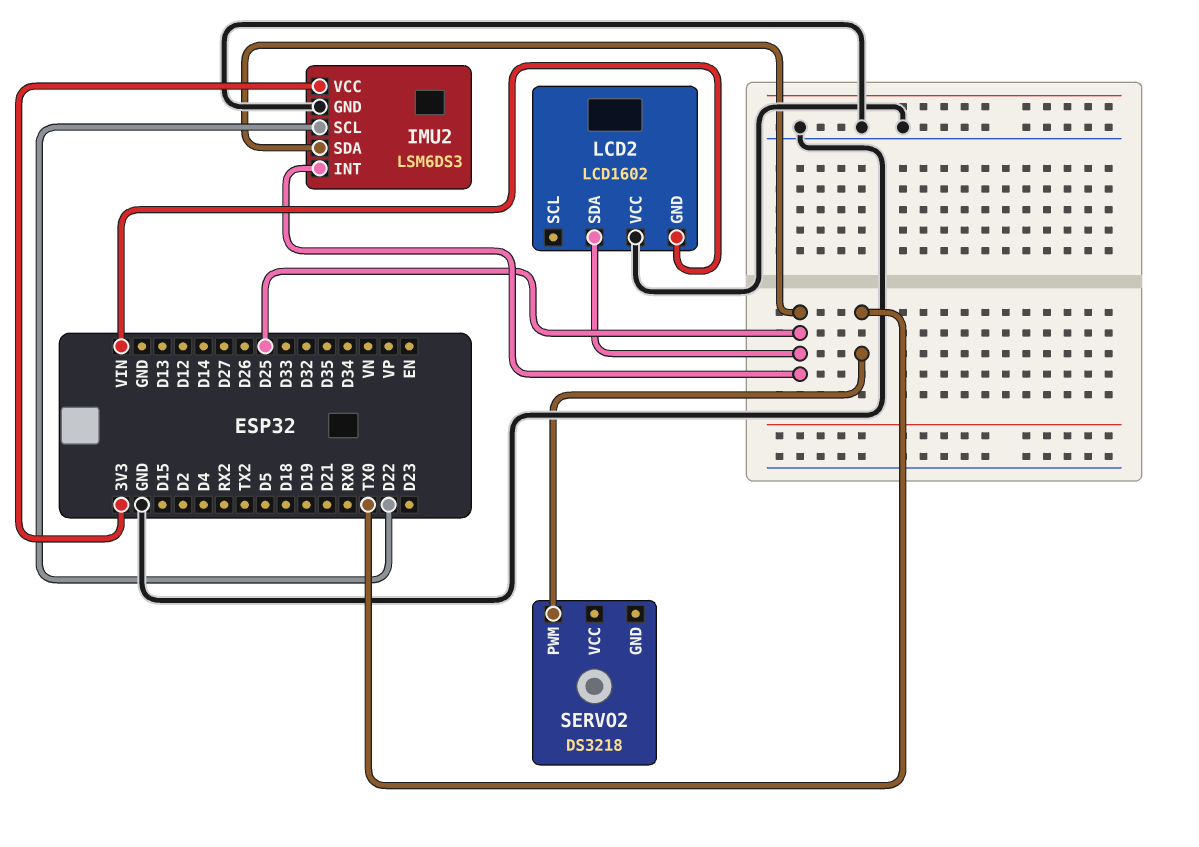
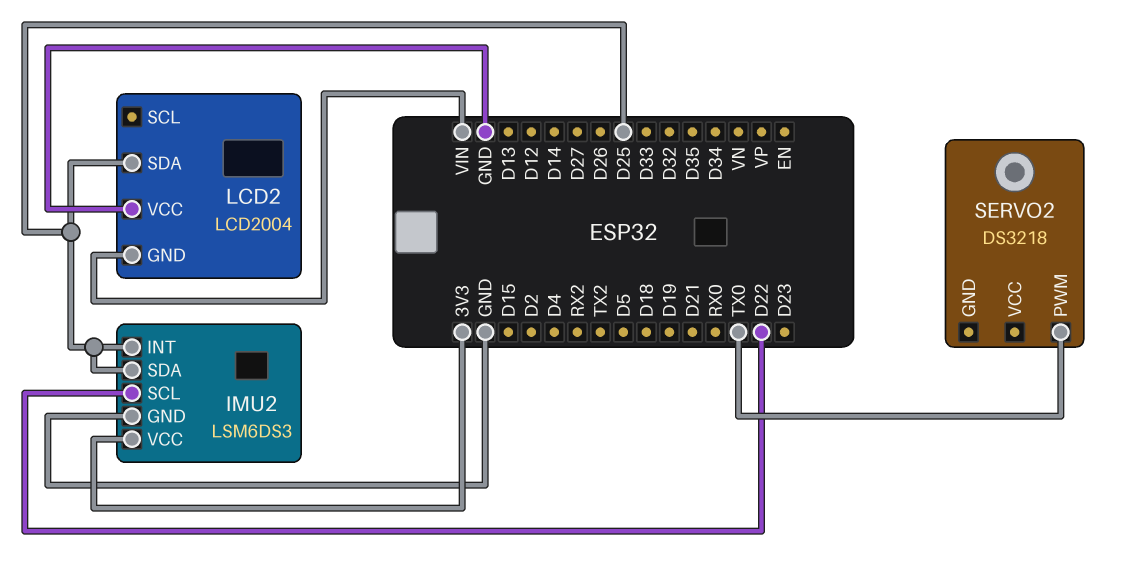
LCD2: LCD1602 -> LCD2004

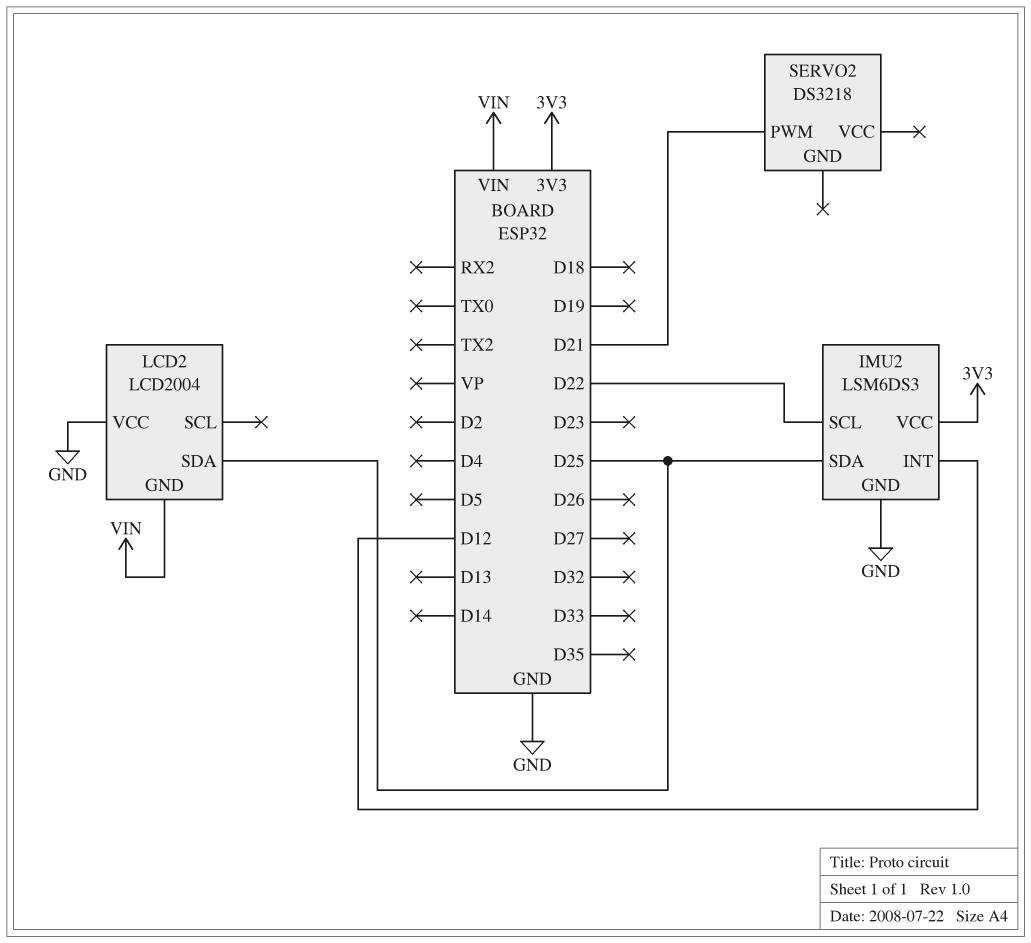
IMU2 pin INT: D25 -> D12
SERVO2 pin PWM: TX0 -> D21

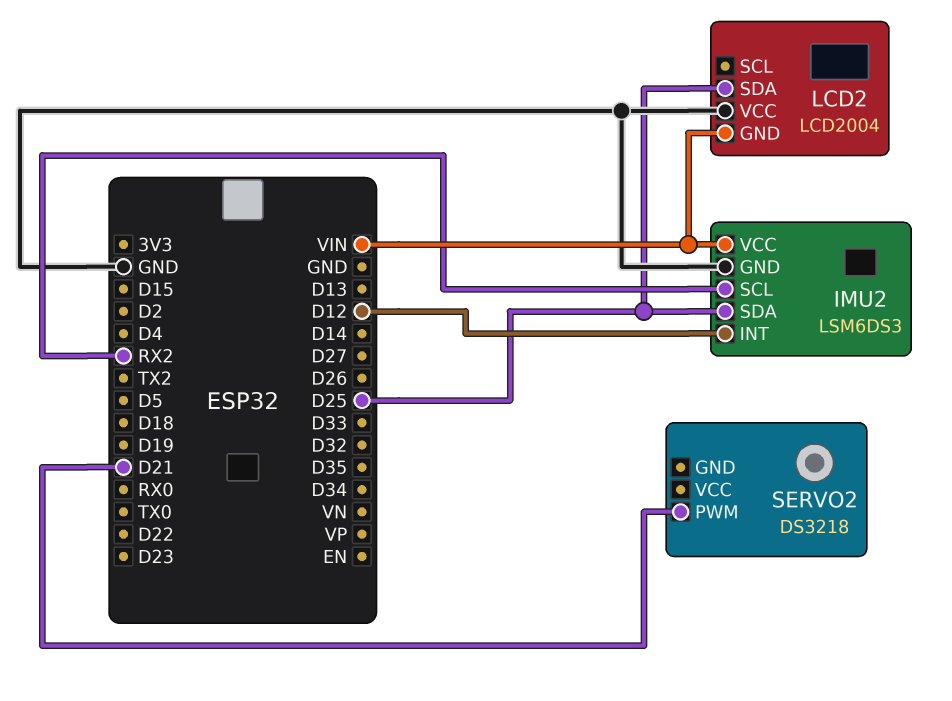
IMU2 pin SCL: D22 -> RX2
IMU2 pin VCC: 3V3 -> VIN

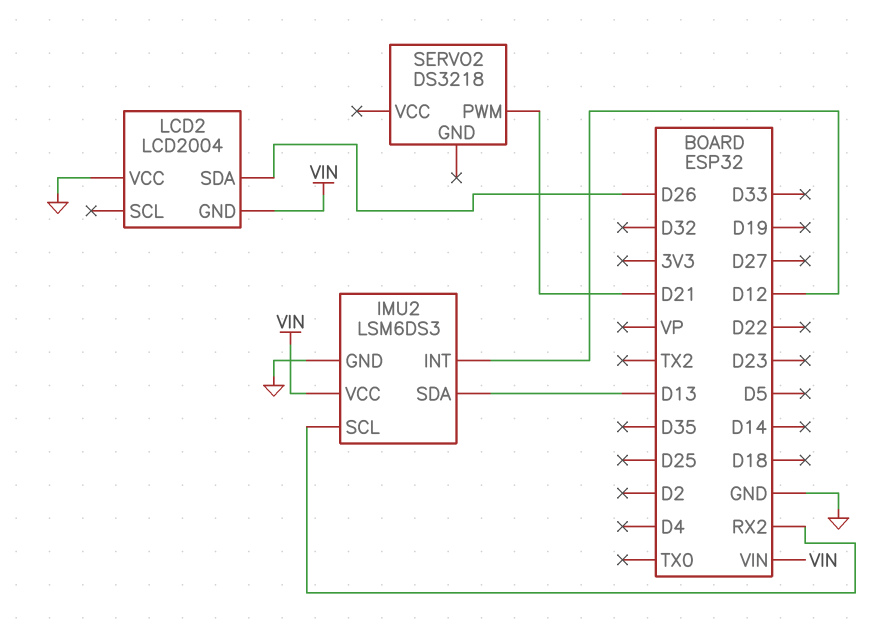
IMU2 pin SDA: D25 -> D13
LCD2 pin SDA: D25 -> D26

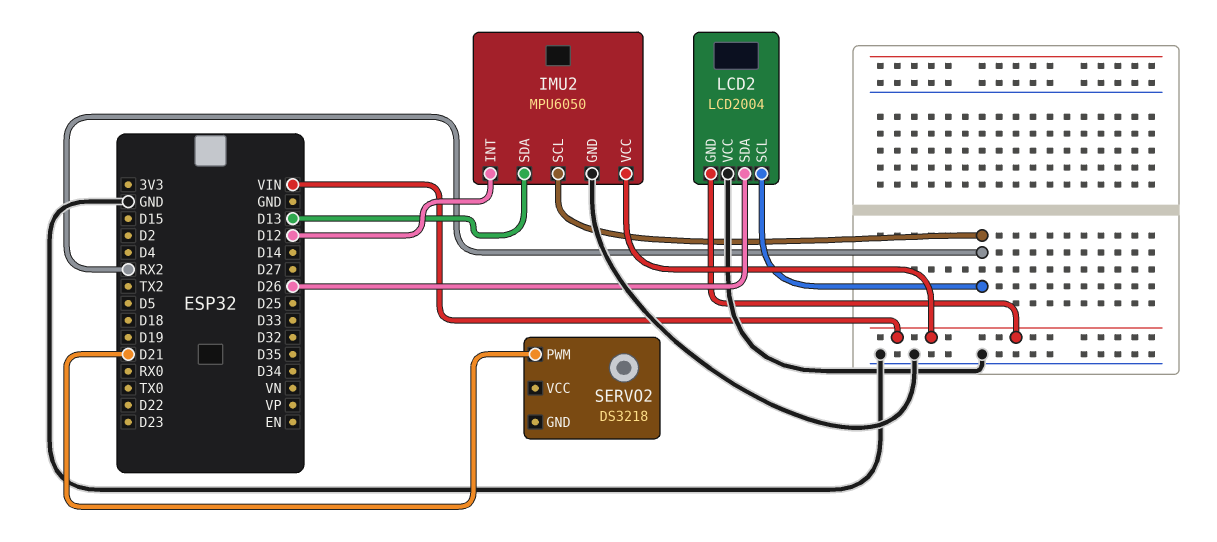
IMU2: LSM6DS3 -> MPU6050
LCD2 pin SCL: none -> RX2

